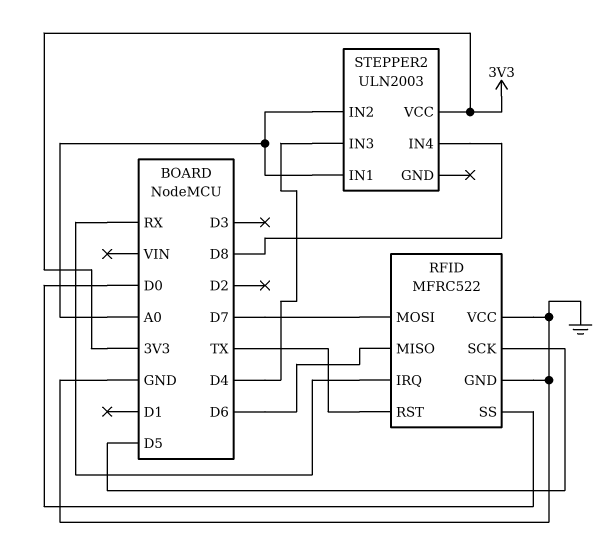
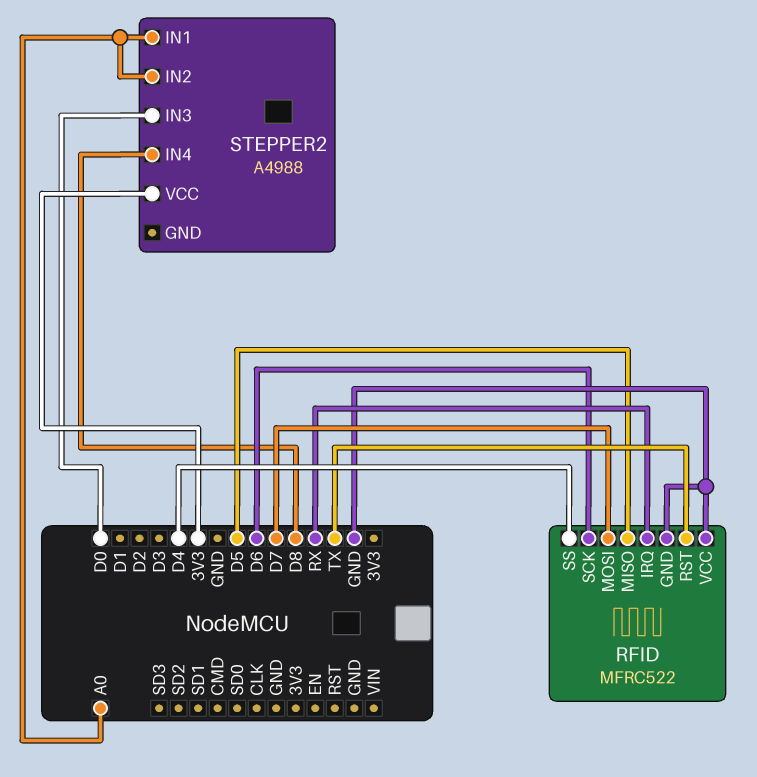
RFID pin MISO: D6 -> D5
RFID pin SCK: D5 -> D6
RFID pin SS: D0 -> D4
STEPPER2: ULN2003 -> A4988
STEPPER2 pin IN3: D4 -> D0

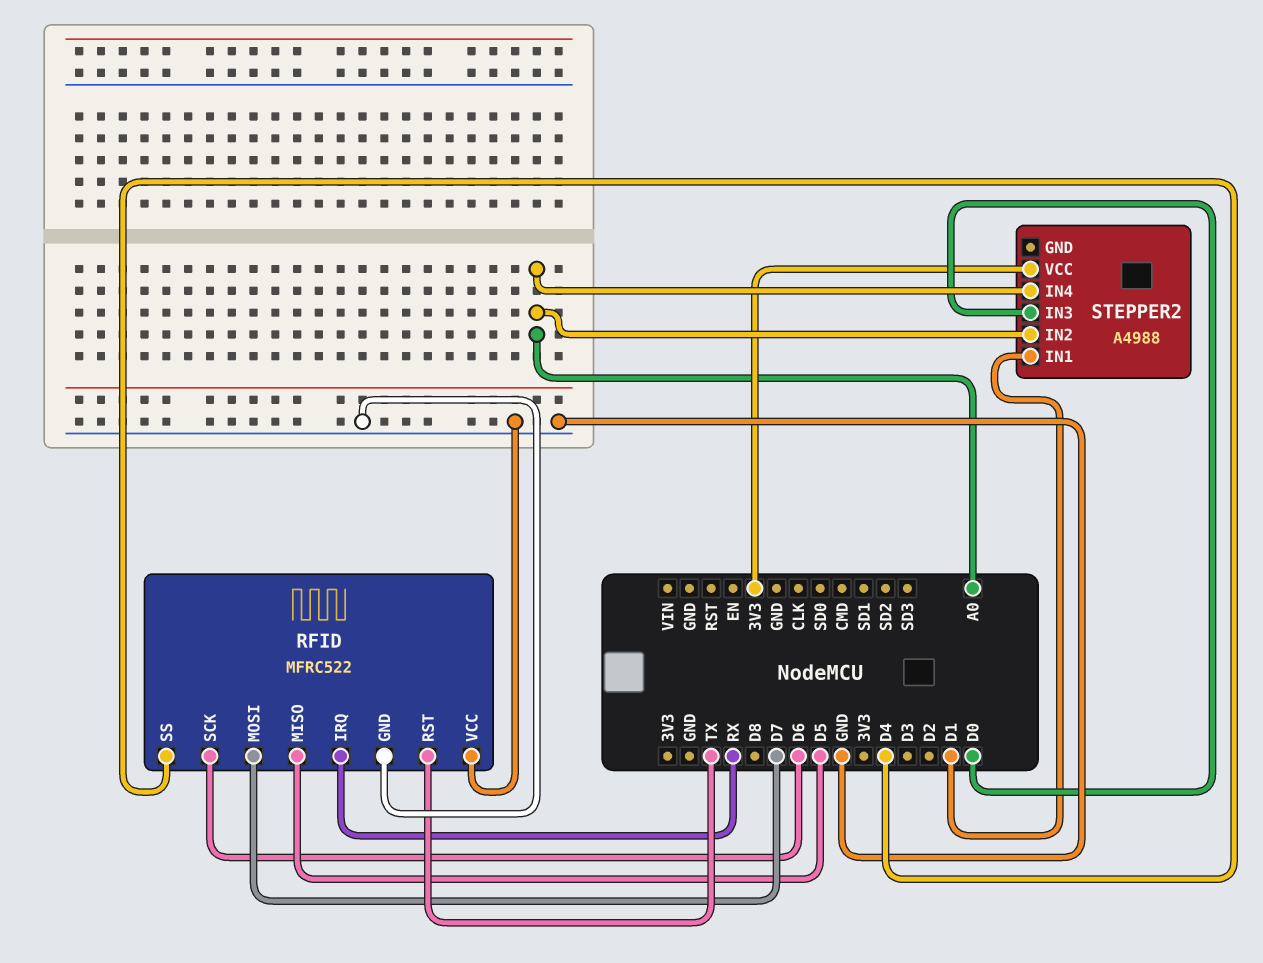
STEPPER2 pin IN1: A0 -> D1
STEPPER2 pin IN4: D8 -> A0

